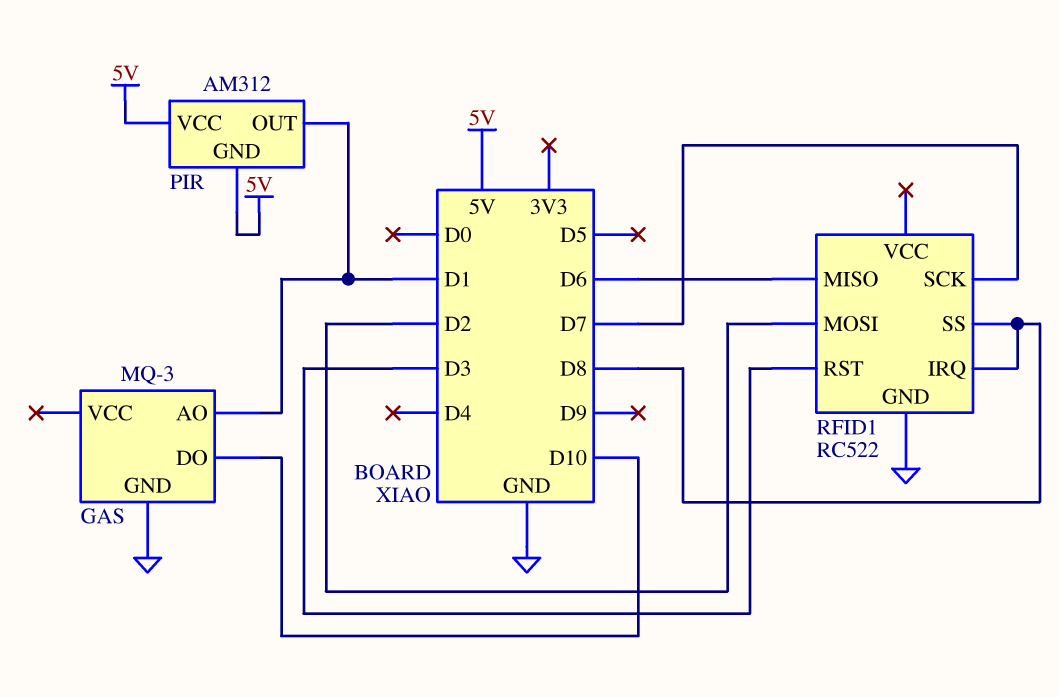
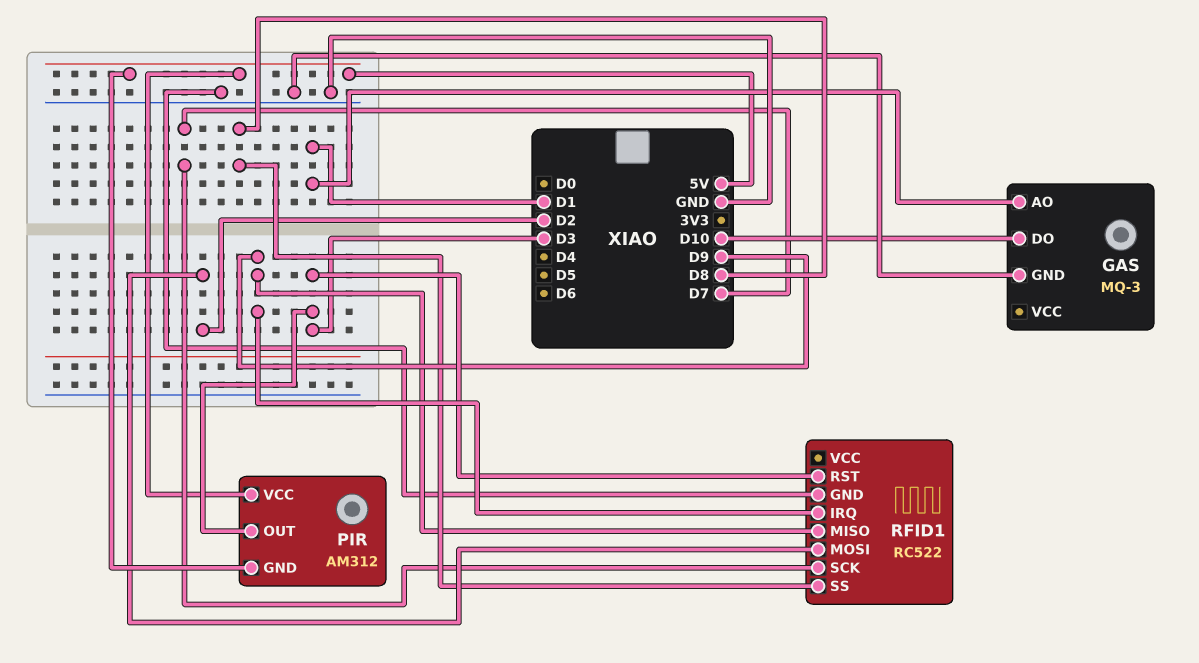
PIR pin OUT: D1 -> D3
RFID1 pin IRQ: D8 -> D9
RFID1 pin MISO: D6 -> D9

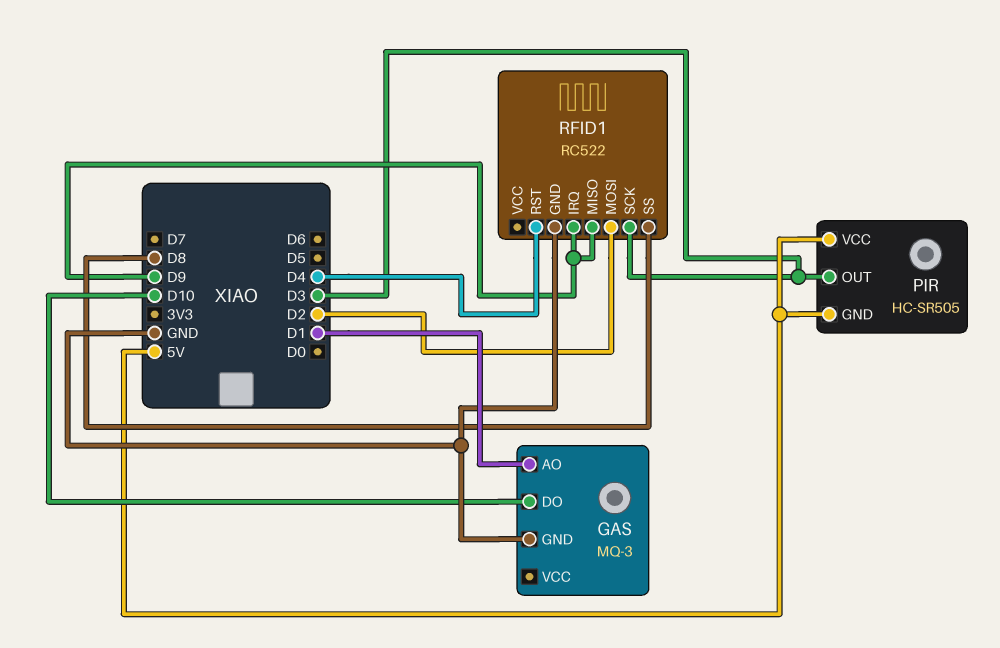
PIR: AM312 -> HC-SR505
RFID1 pin RST: D3 -> D4
RFID1 pin SCK: D7 -> D3

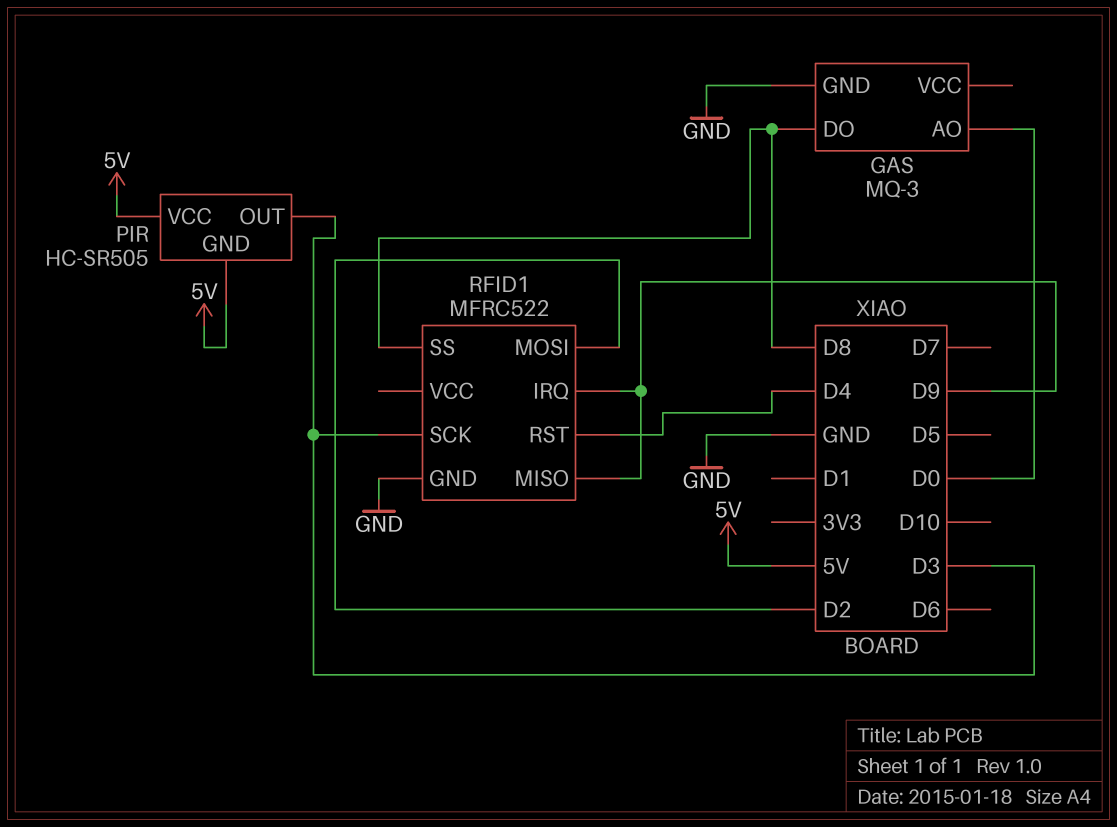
GAS pin AO: D1 -> D0
GAS pin DO: D10 -> D8
RFID1: RC522 -> MFRC522

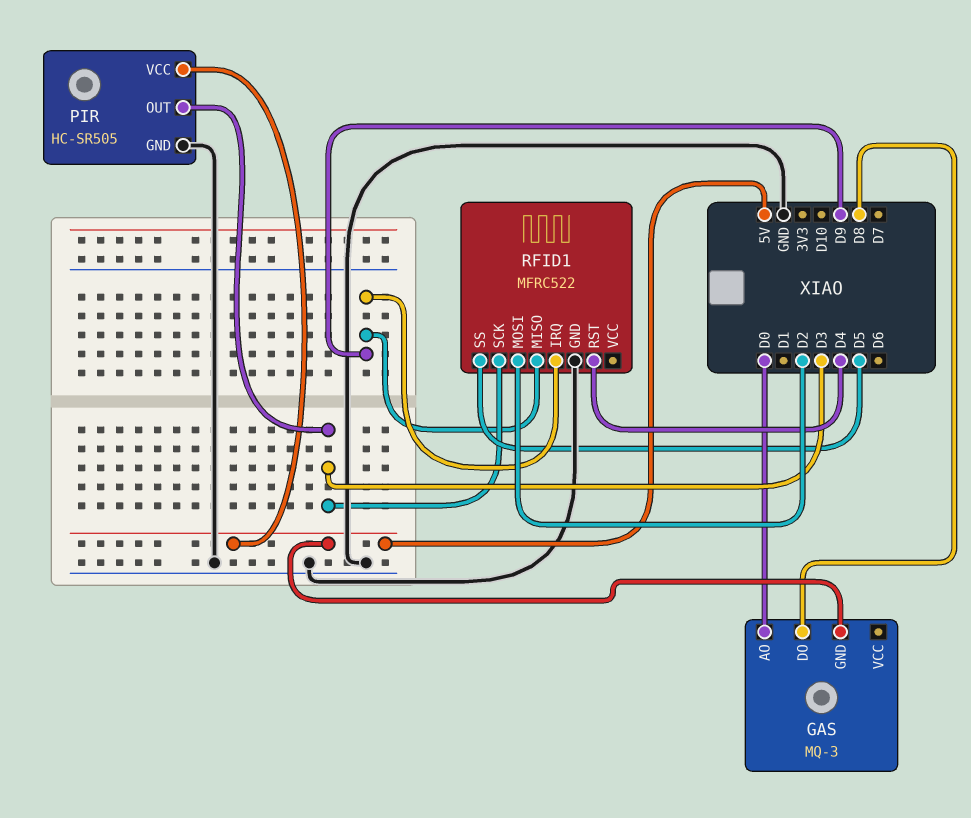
GAS pin GND: GND -> 5V
PIR pin GND: 5V -> GND
RFID1 pin SS: D8 -> D5

